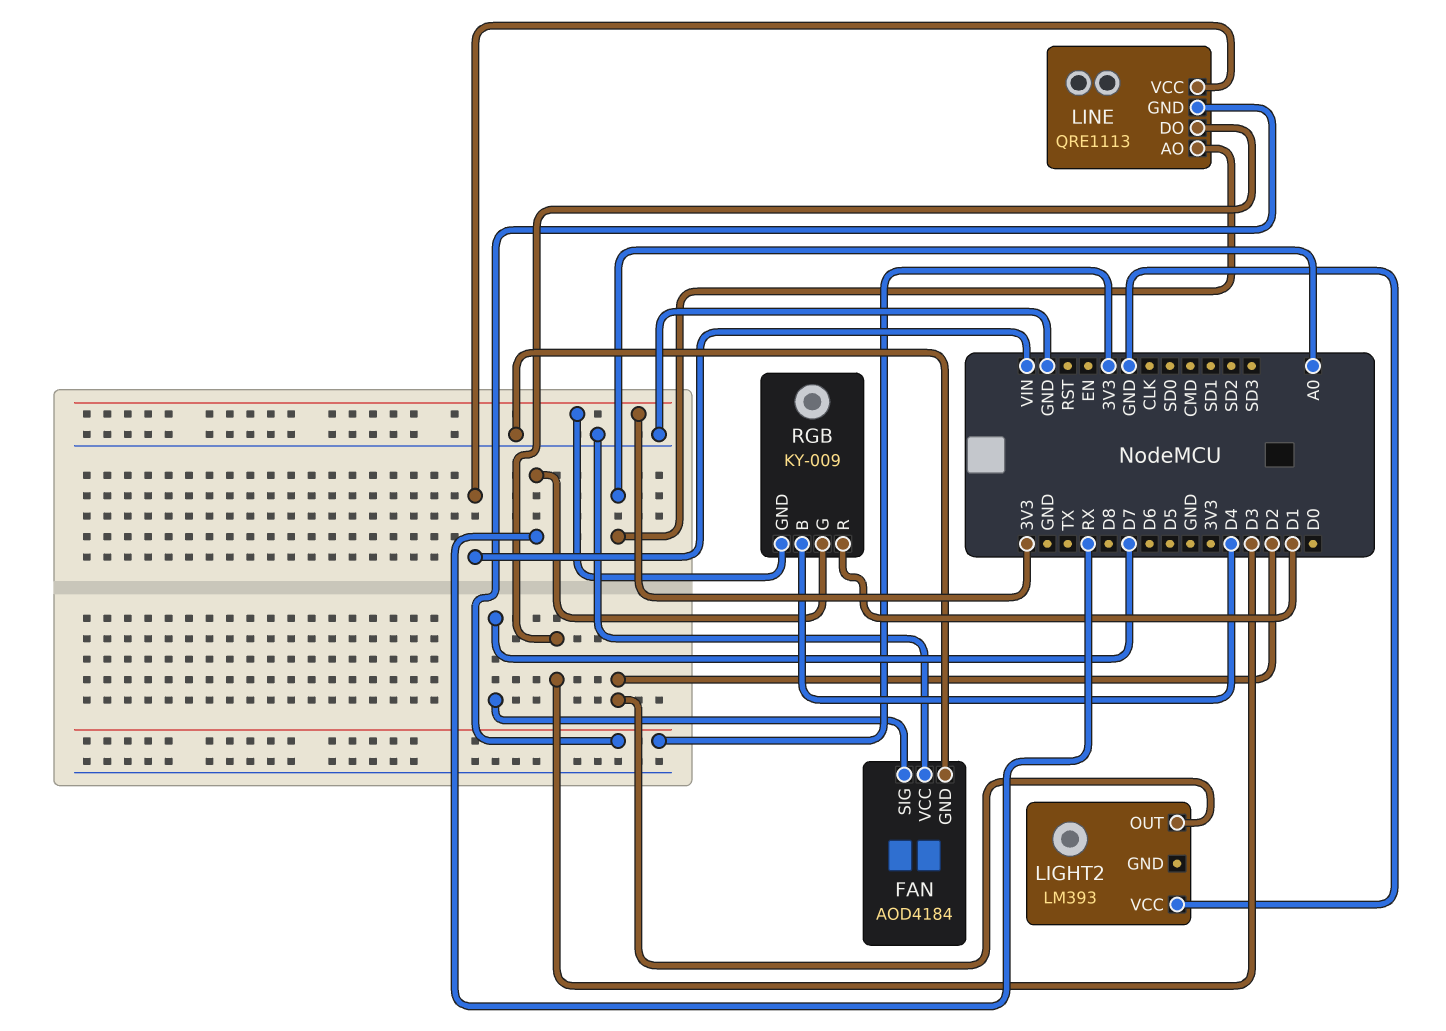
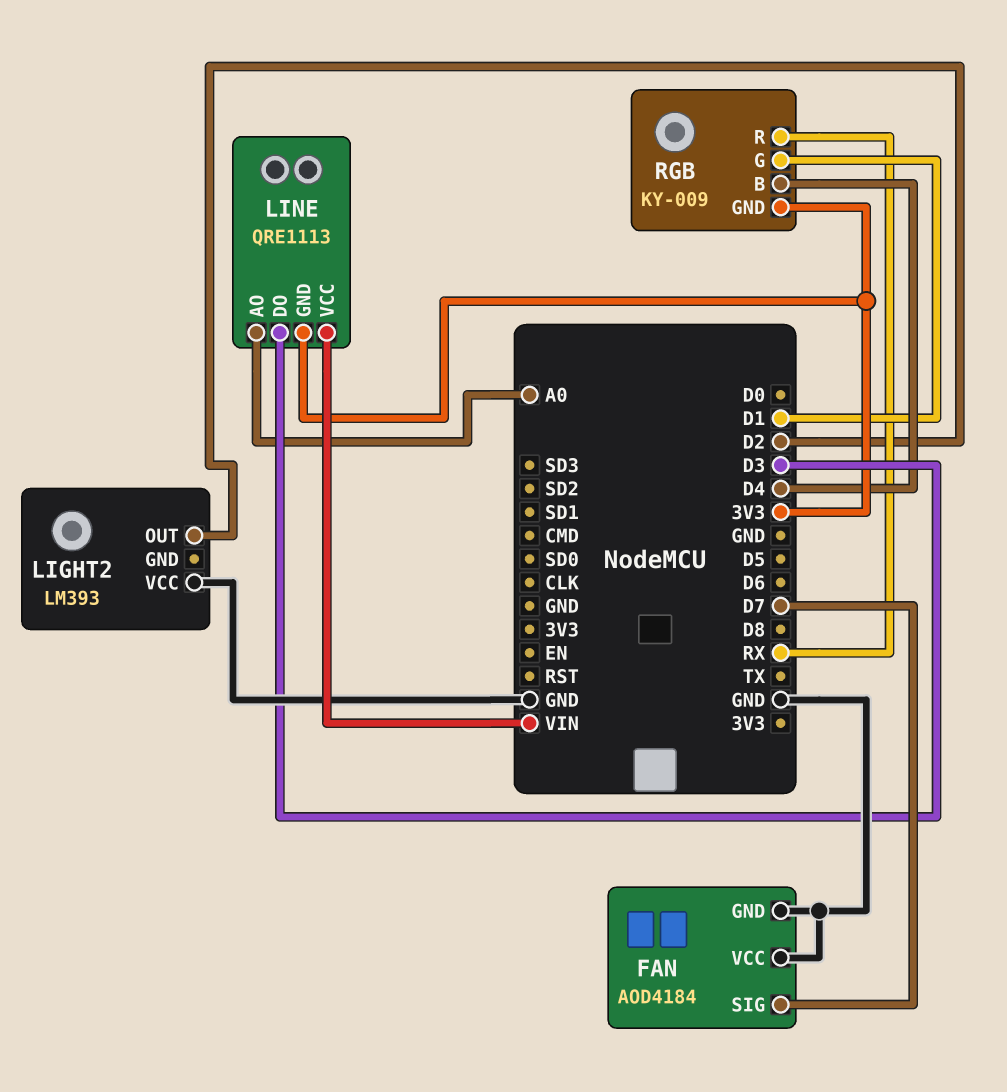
RGB pin G: RX -> D1
RGB pin R: D1 -> RX

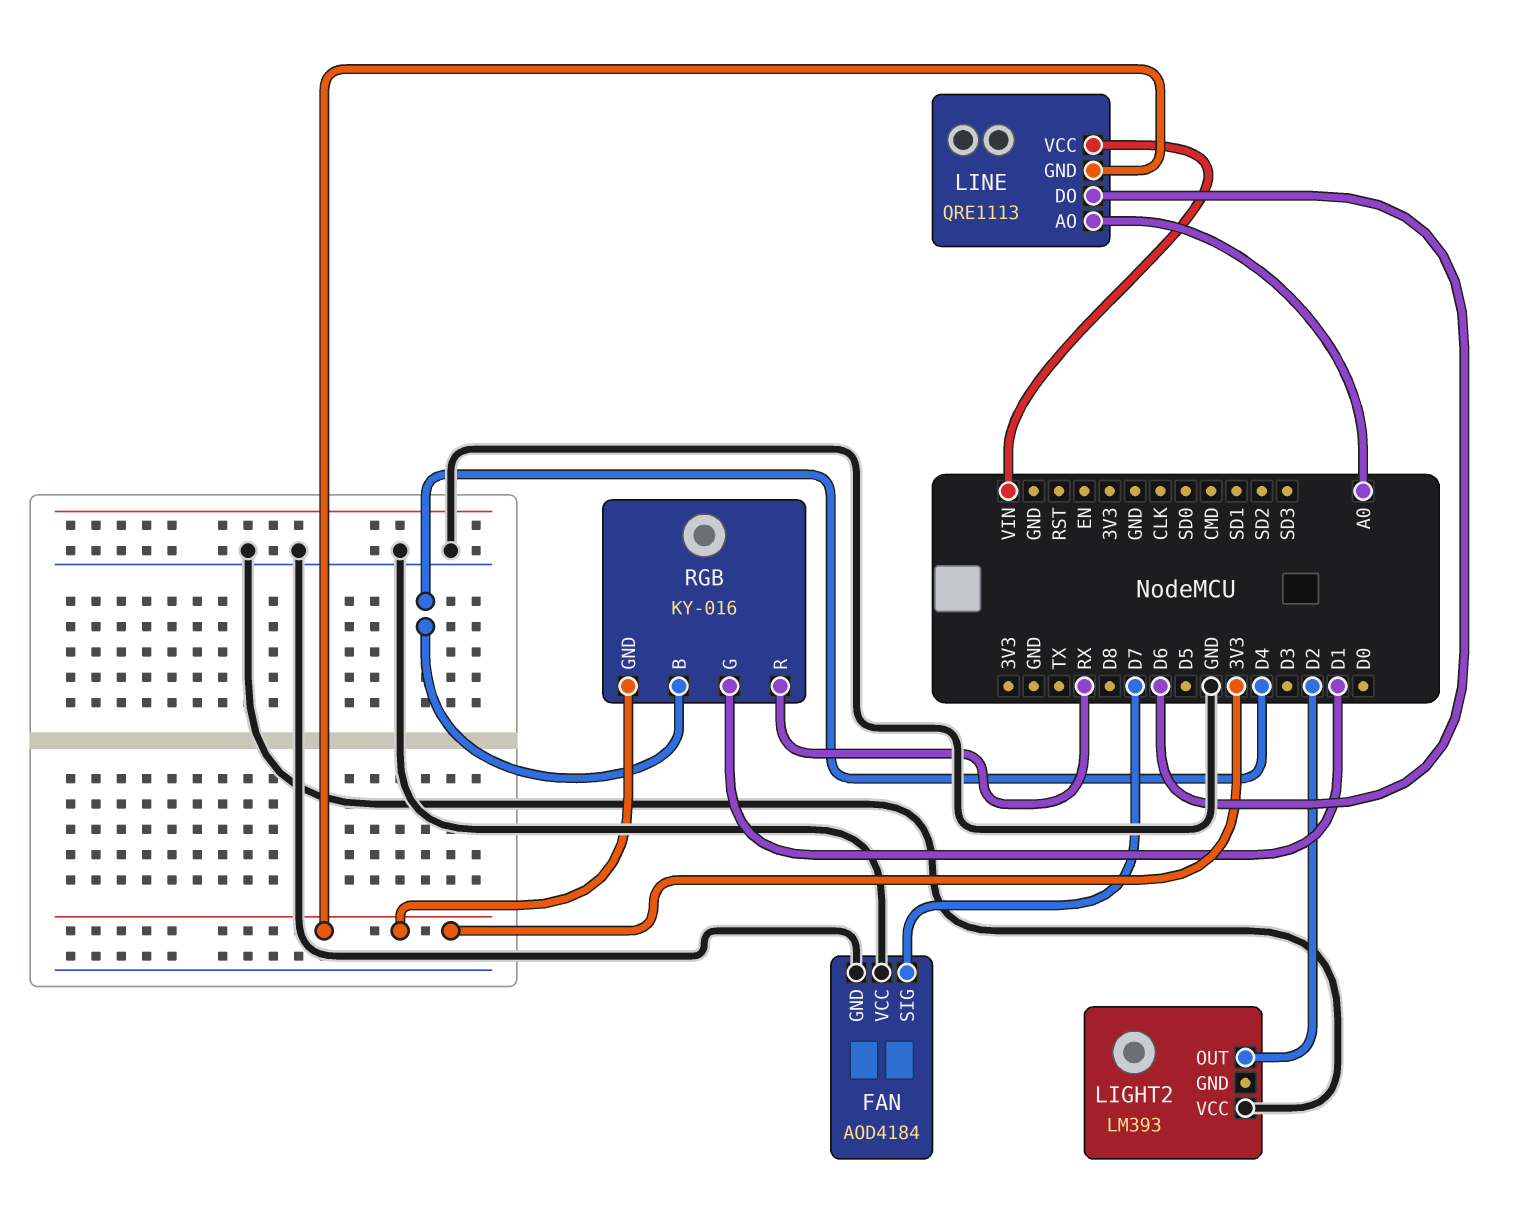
LINE pin DO: D3 -> D6
RGB: KY-009 -> KY-016

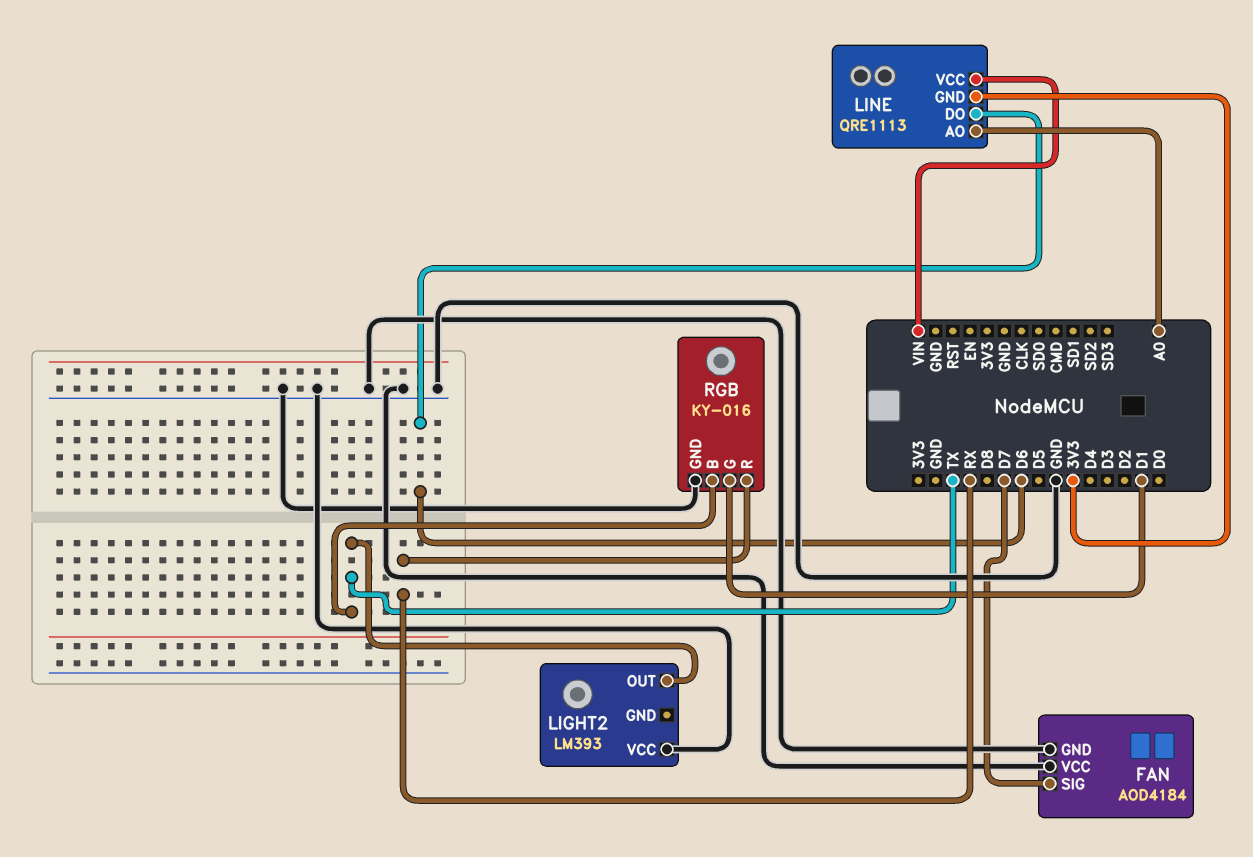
LIGHT2 pin OUT: D2 -> TX
RGB pin B: D4 -> TX
RGB pin GND: 3V3 -> GND

